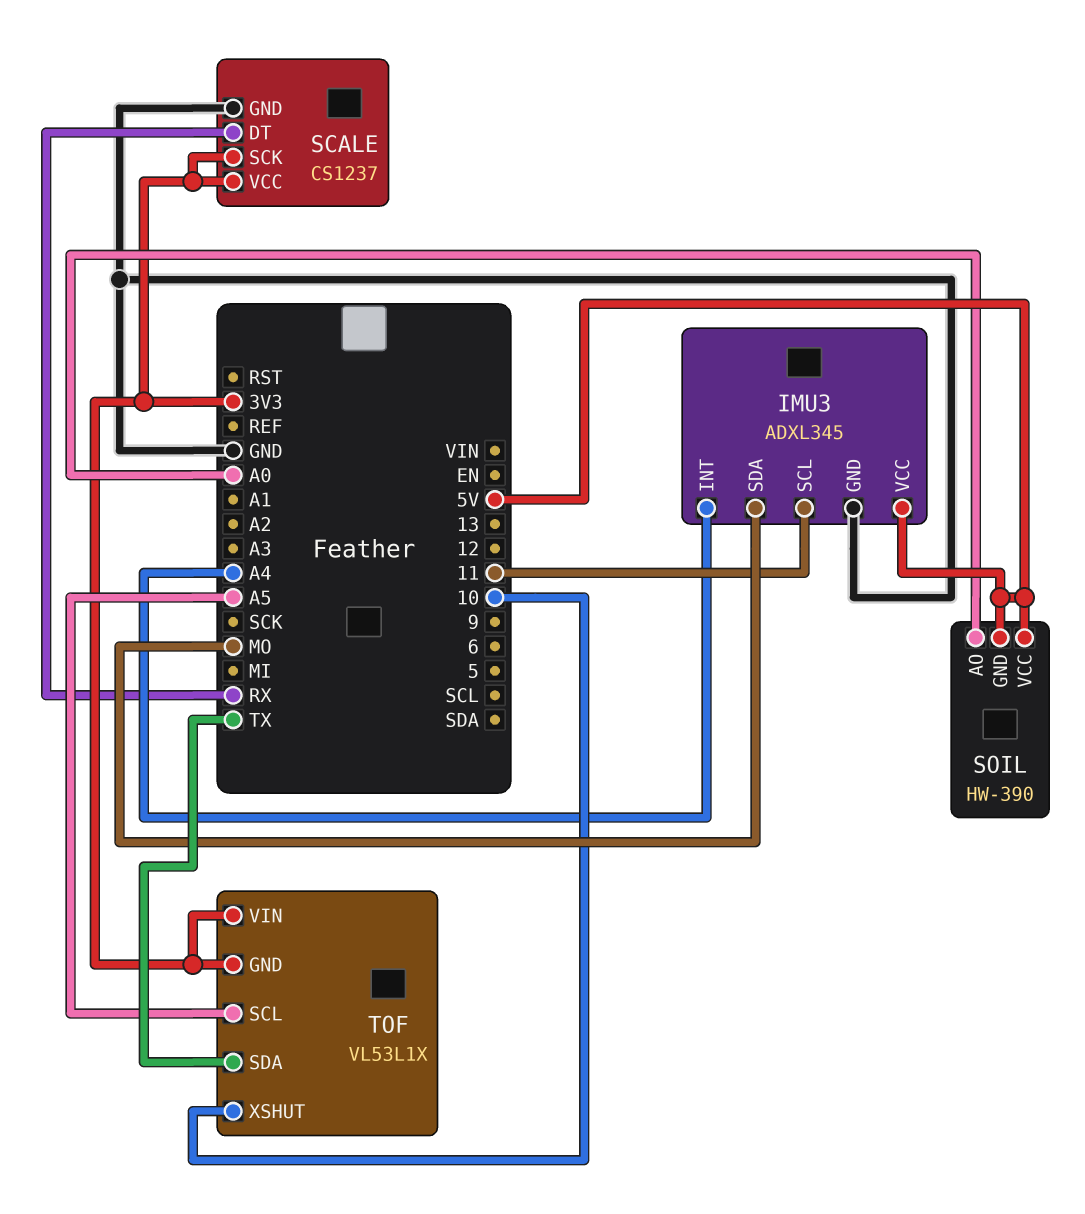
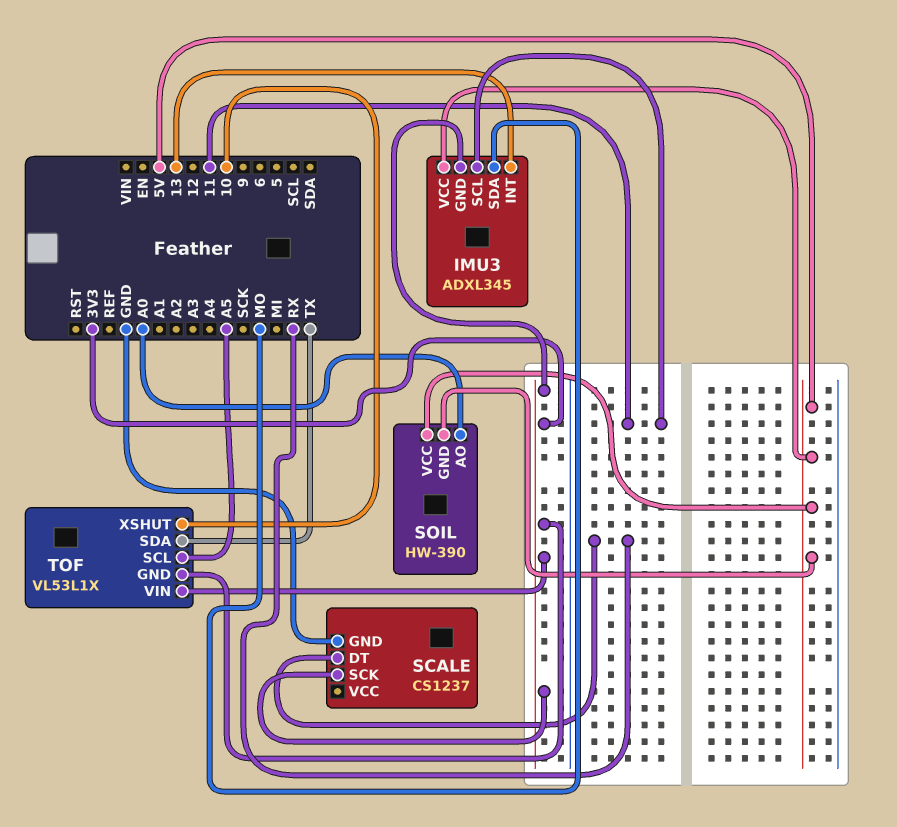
IMU3 pin GND: GND -> 3V3
IMU3 pin INT: A4 -> 13
SCALE pin VCC: 3V3 -> none

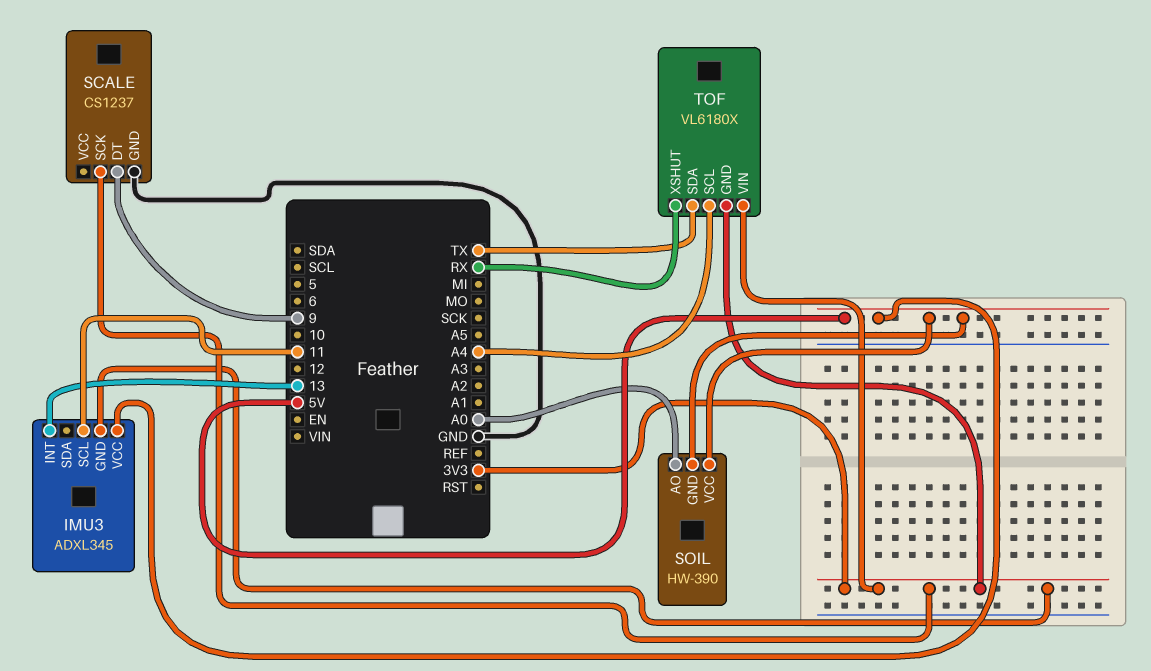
IMU3 pin SDA: MO -> none
SCALE pin DT: RX -> 9
TOF: VL53L1X -> VL6180X
TOF pin SCL: A5 -> A4
TOF pin XSHUT: 10 -> RX

